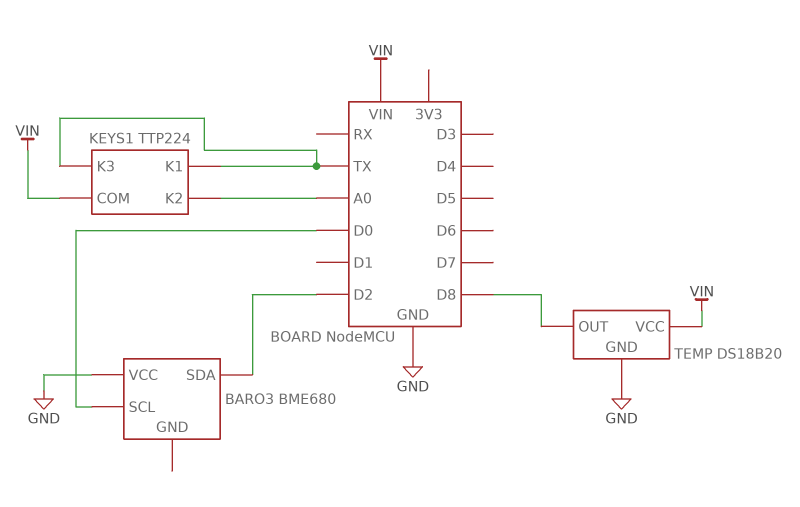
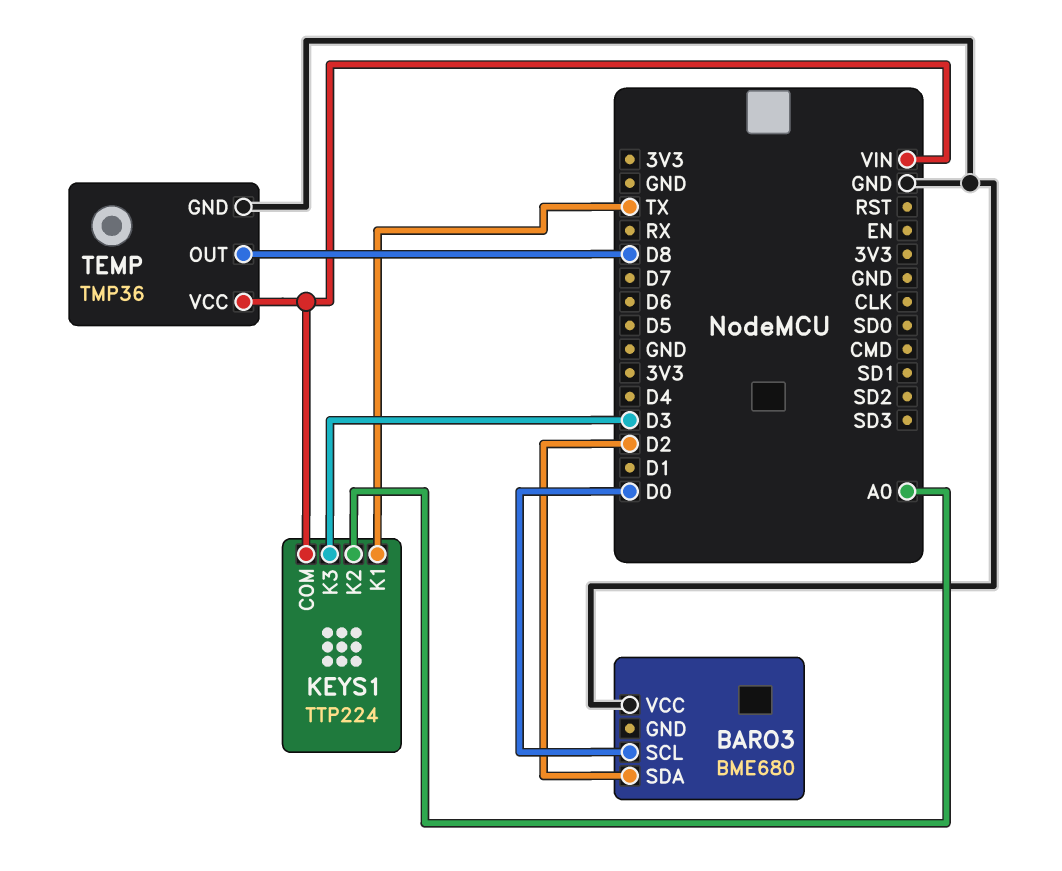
KEYS1 pin K3: TX -> D3
TEMP: DS18B20 -> TMP36

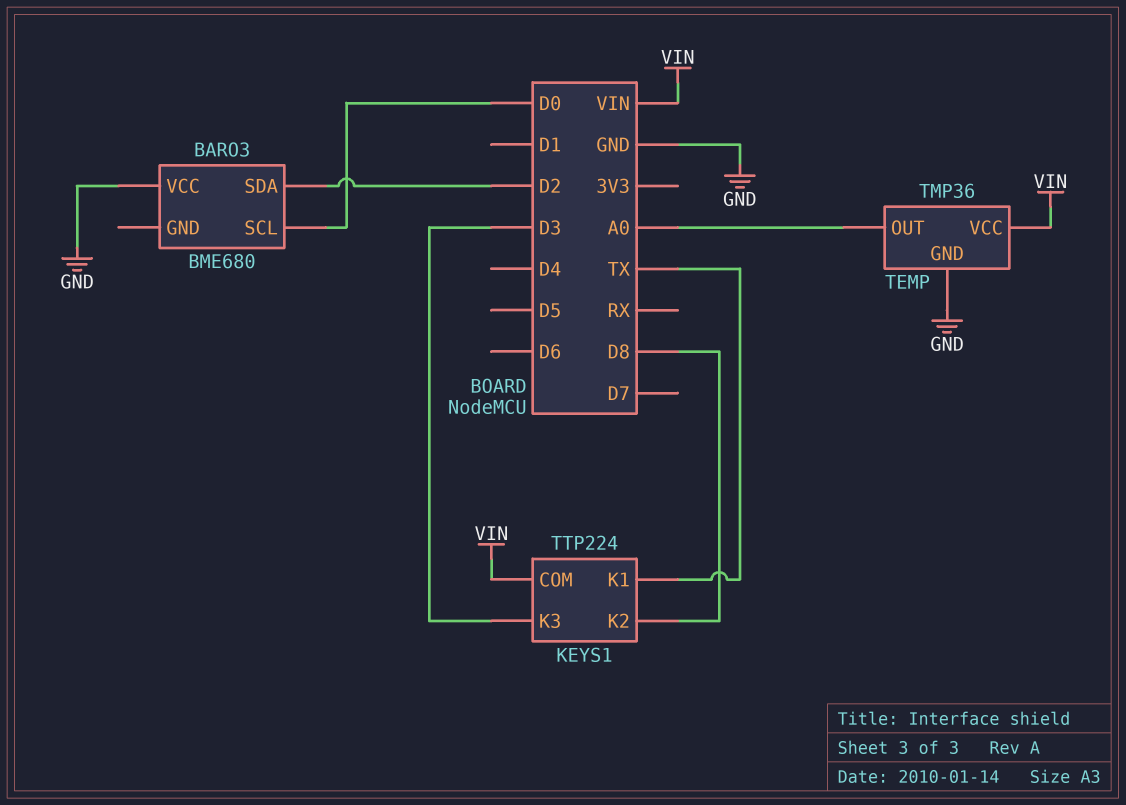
KEYS1 pin K2: A0 -> D8
TEMP pin OUT: D8 -> A0

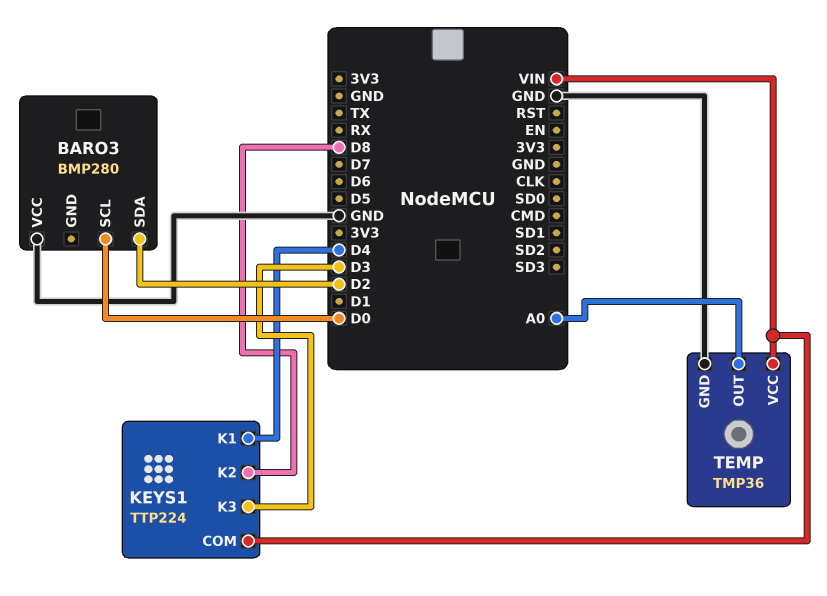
BARO3: BME680 -> BMP280
KEYS1 pin K1: TX -> D4

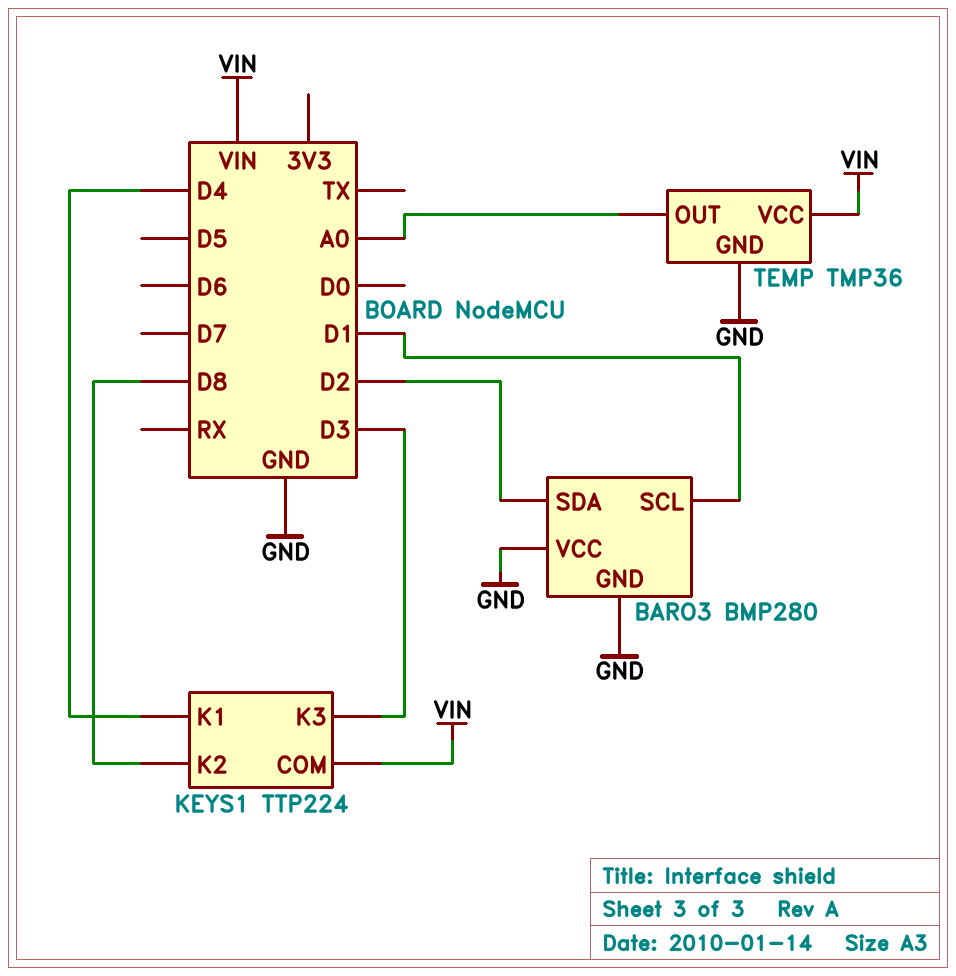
BARO3 pin GND: none -> GND
BARO3 pin SCL: D0 -> D1

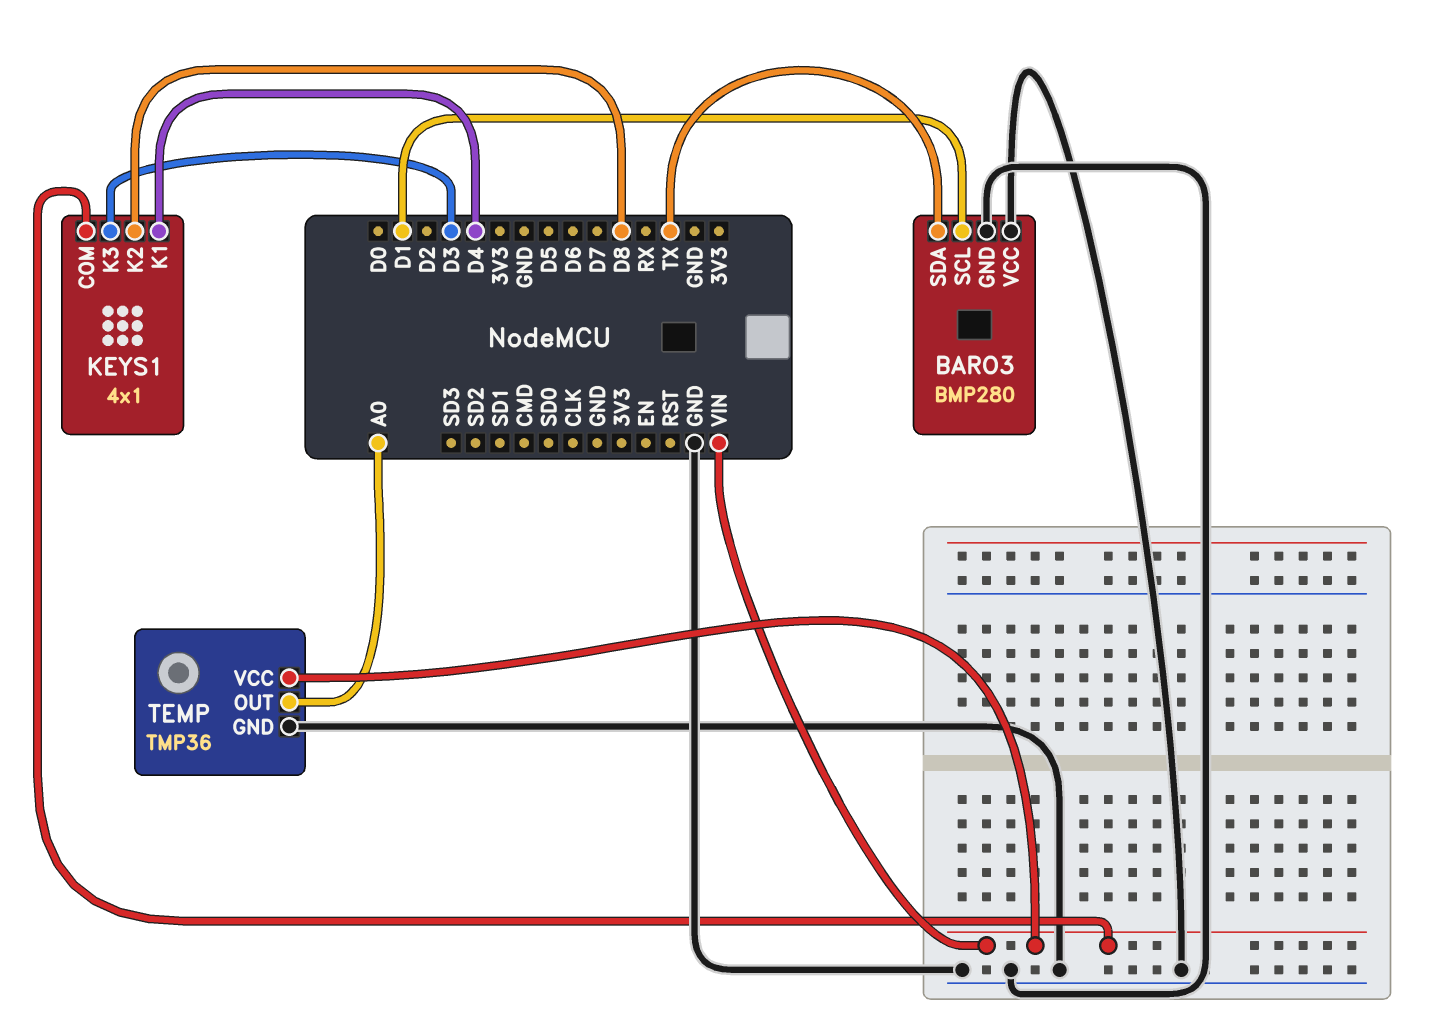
BARO3 pin SDA: D2 -> TX
KEYS1: TTP224 -> 4x1

